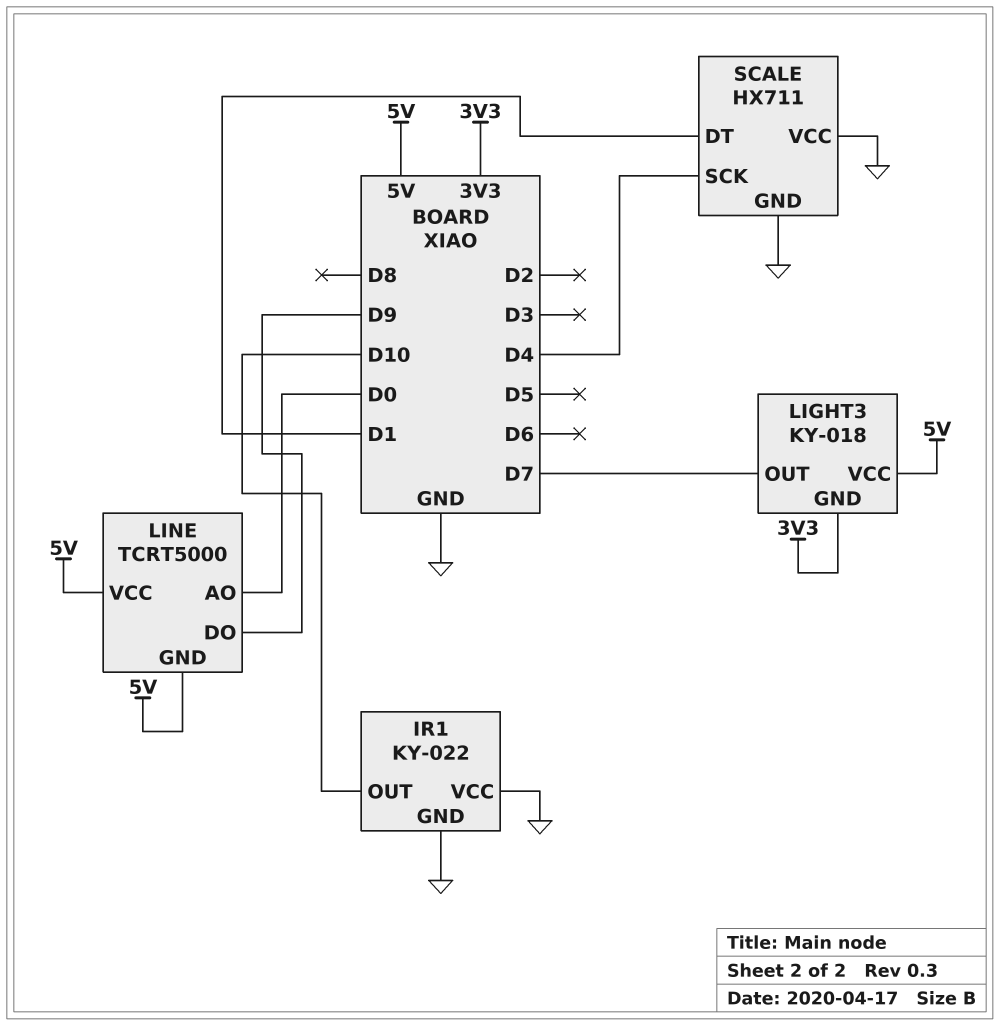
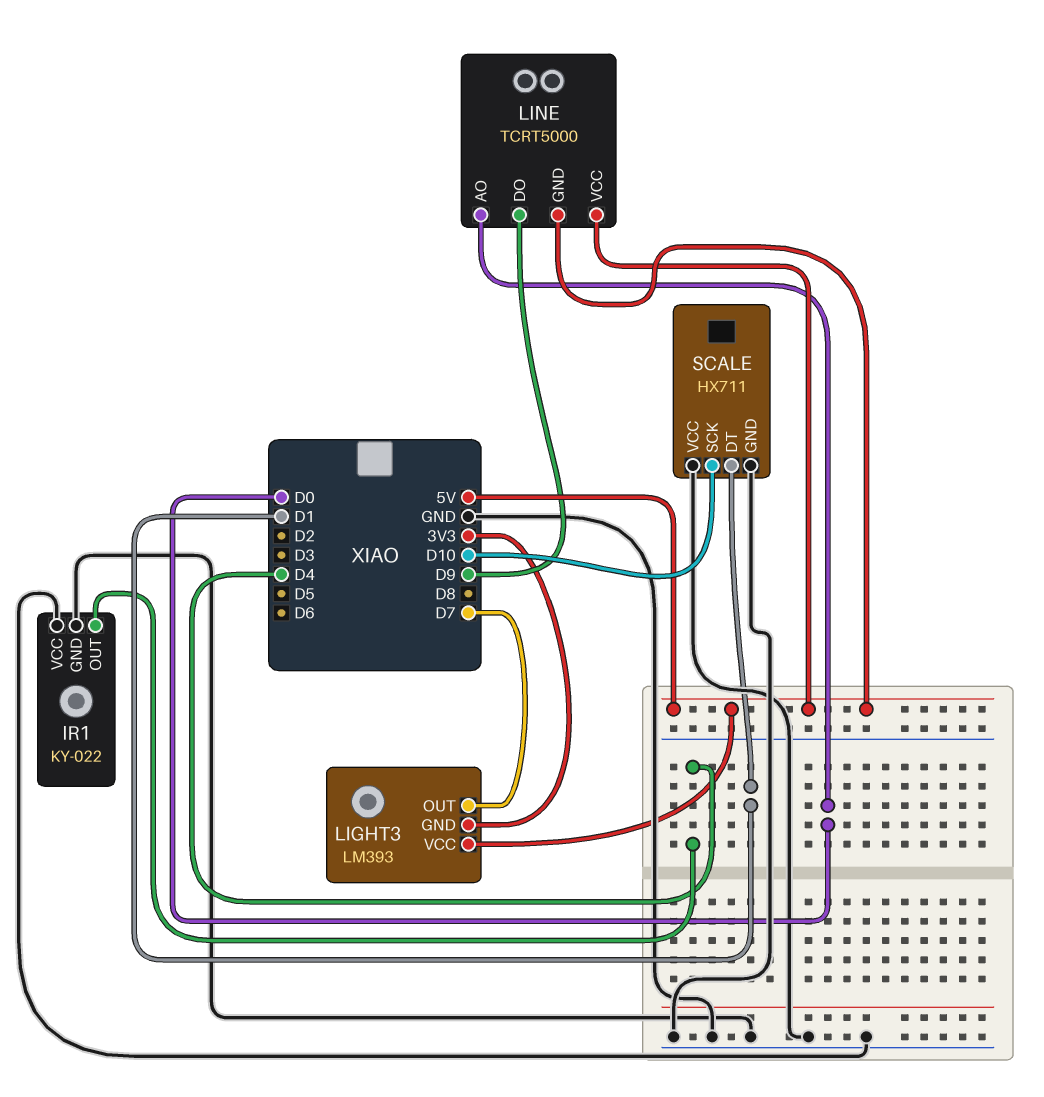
IR1 pin OUT: D10 -> D4
LIGHT3: KY-018 -> LM393
SCALE pin SCK: D4 -> D10

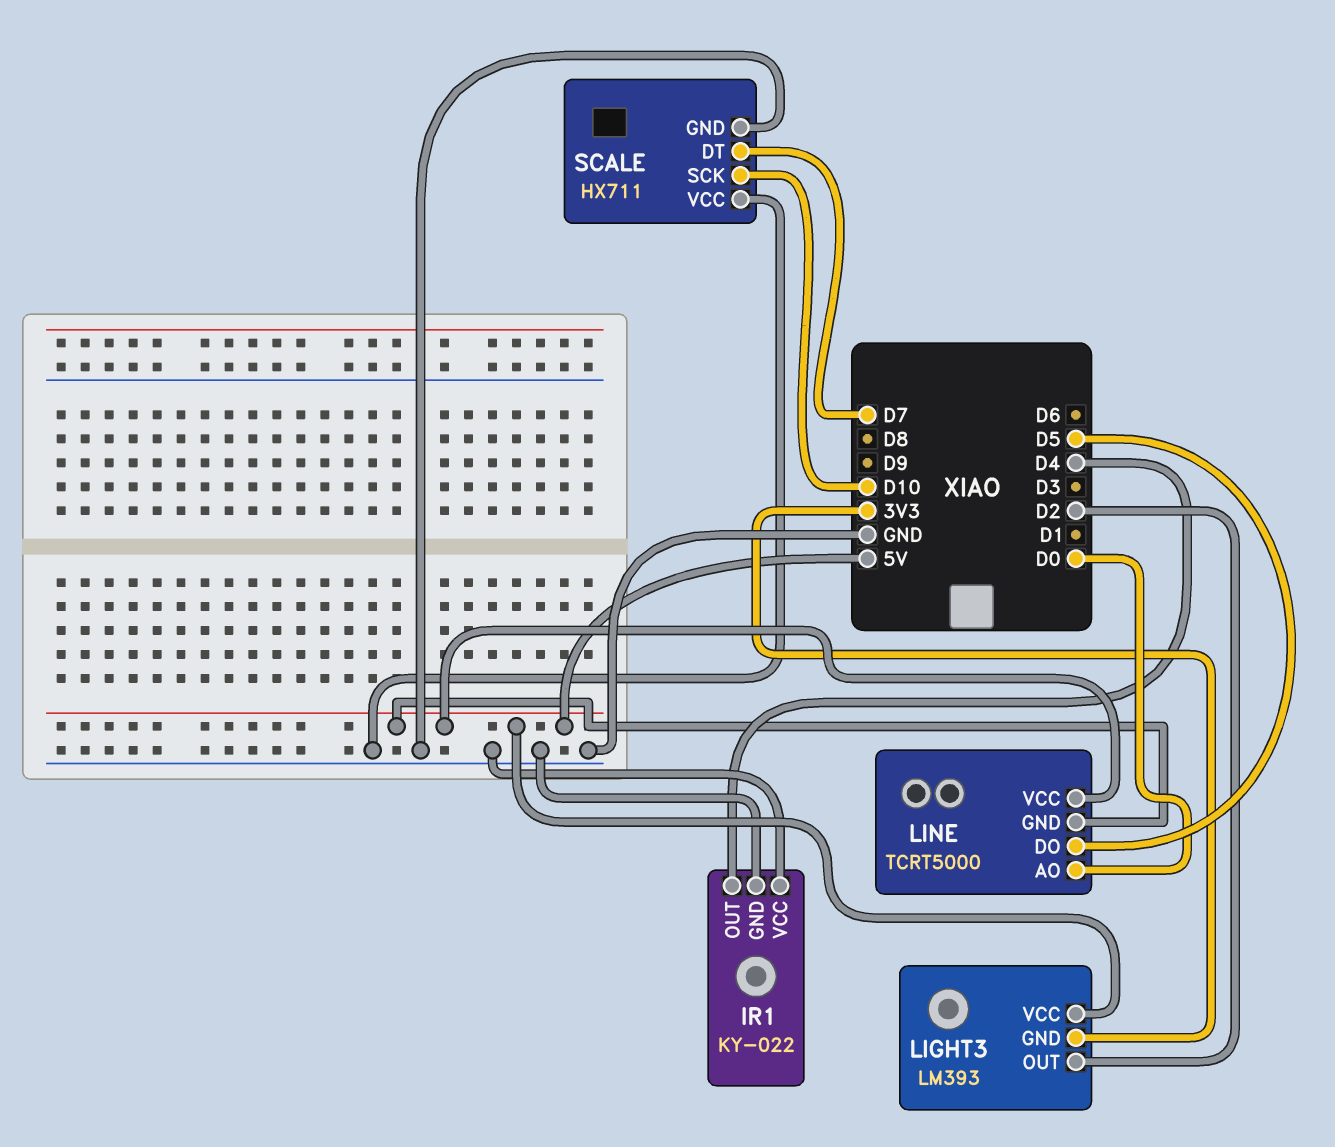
LIGHT3 pin OUT: D7 -> D2
LINE pin DO: D9 -> D5
SCALE pin DT: D1 -> D7

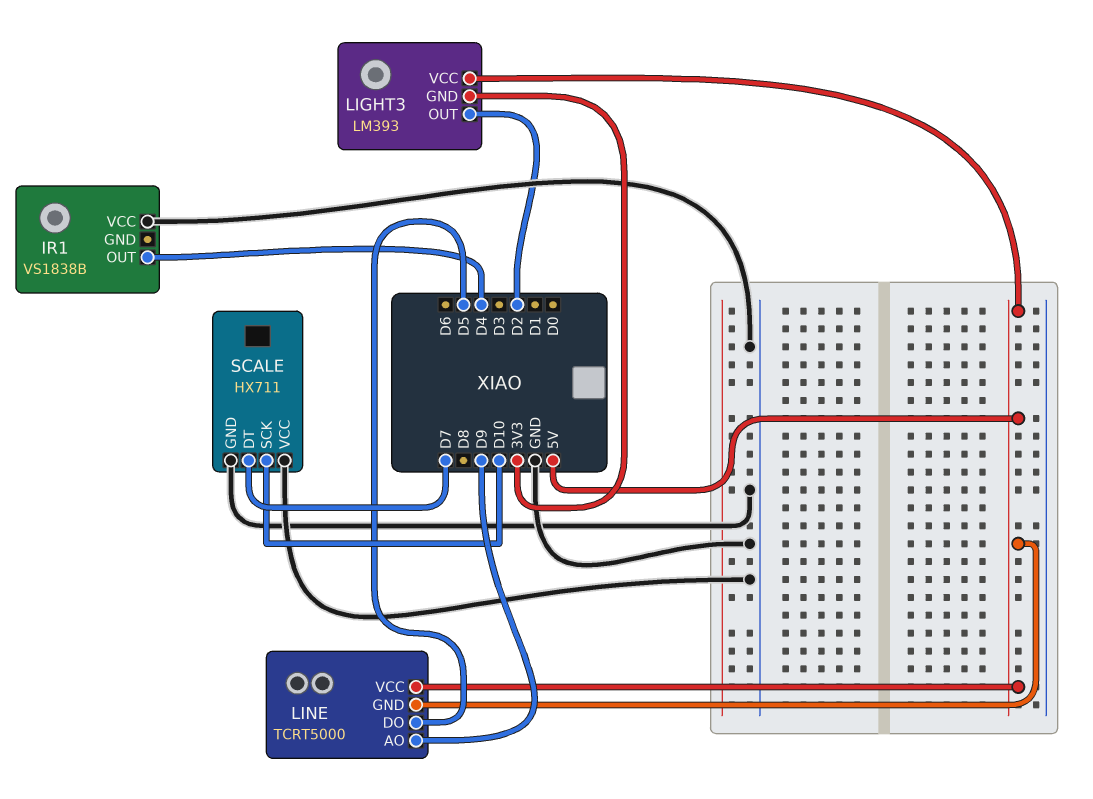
IR1: KY-022 -> VS1838B
IR1 pin GND: GND -> none
LINE pin AO: D0 -> D9

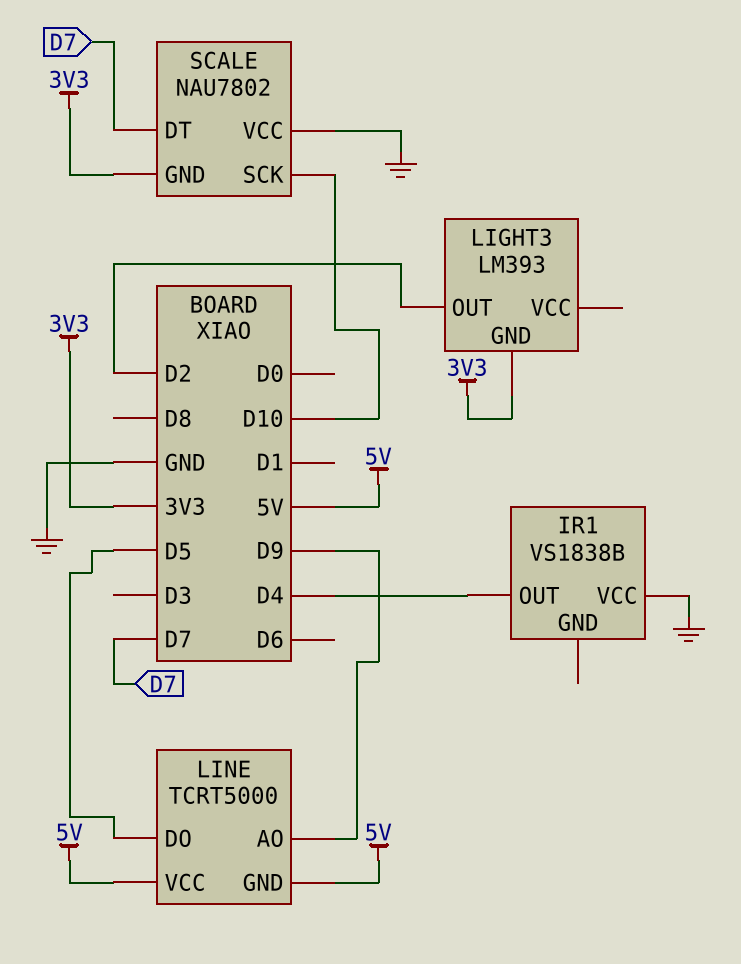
LIGHT3 pin VCC: 5V -> none
SCALE: HX711 -> NAU7802
SCALE pin GND: GND -> 3V3

